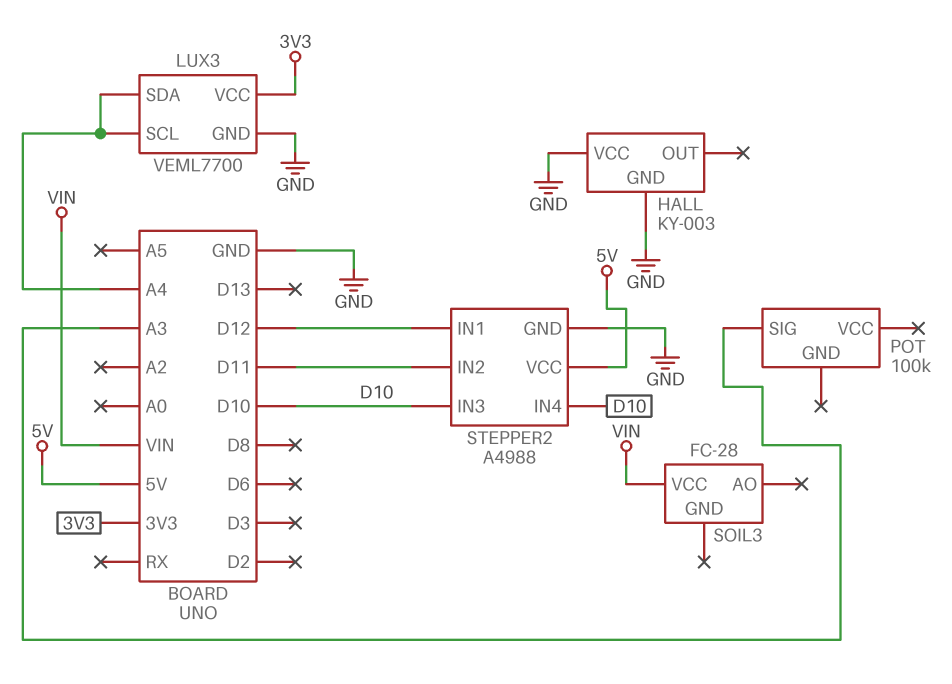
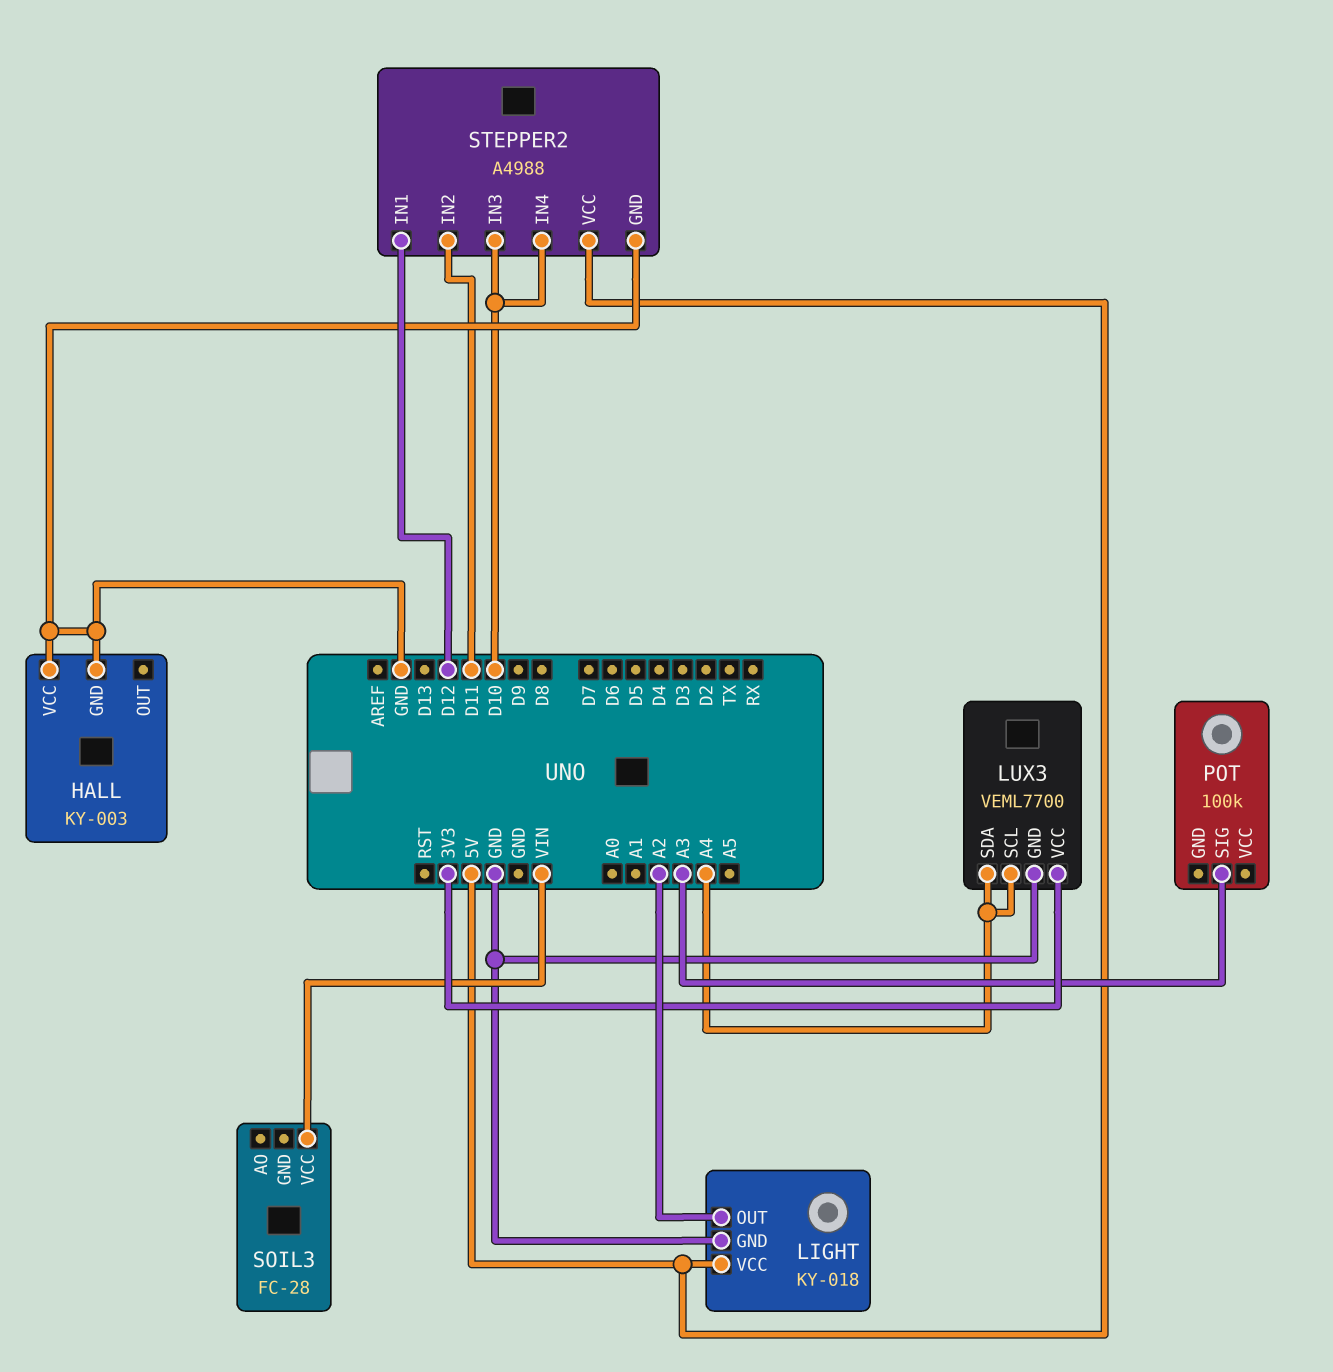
LIGHT: none -> KY-018
LIGHT pin GND: none -> GND
LIGHT pin OUT: none -> A2
LIGHT pin VCC: none -> 5V

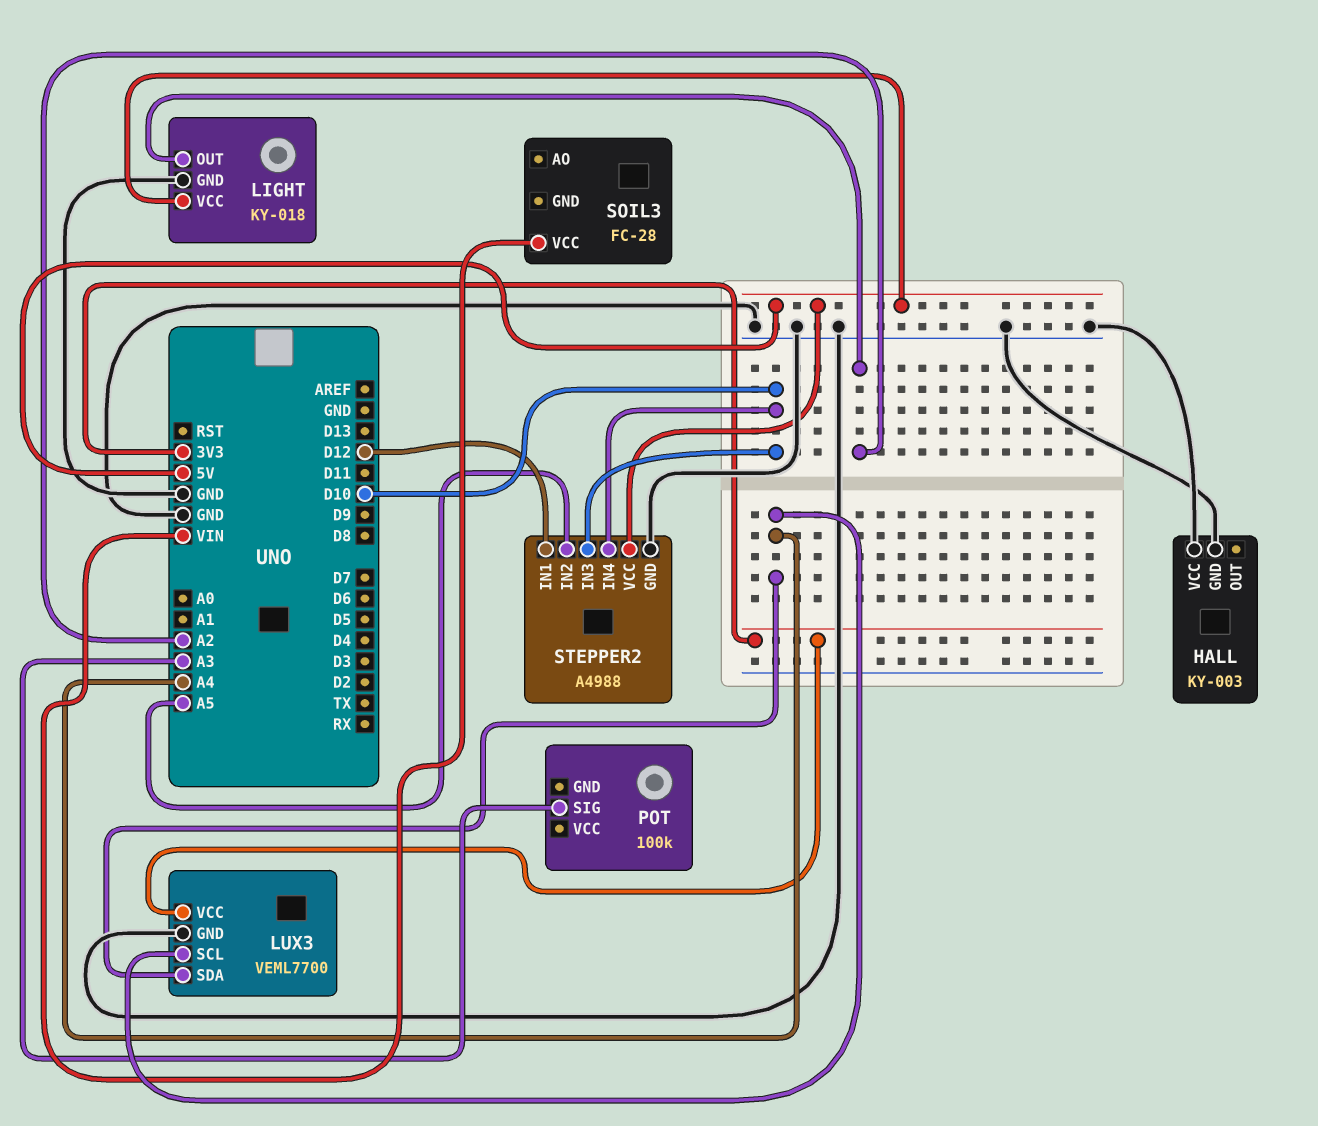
STEPPER2 pin IN2: D11 -> A5

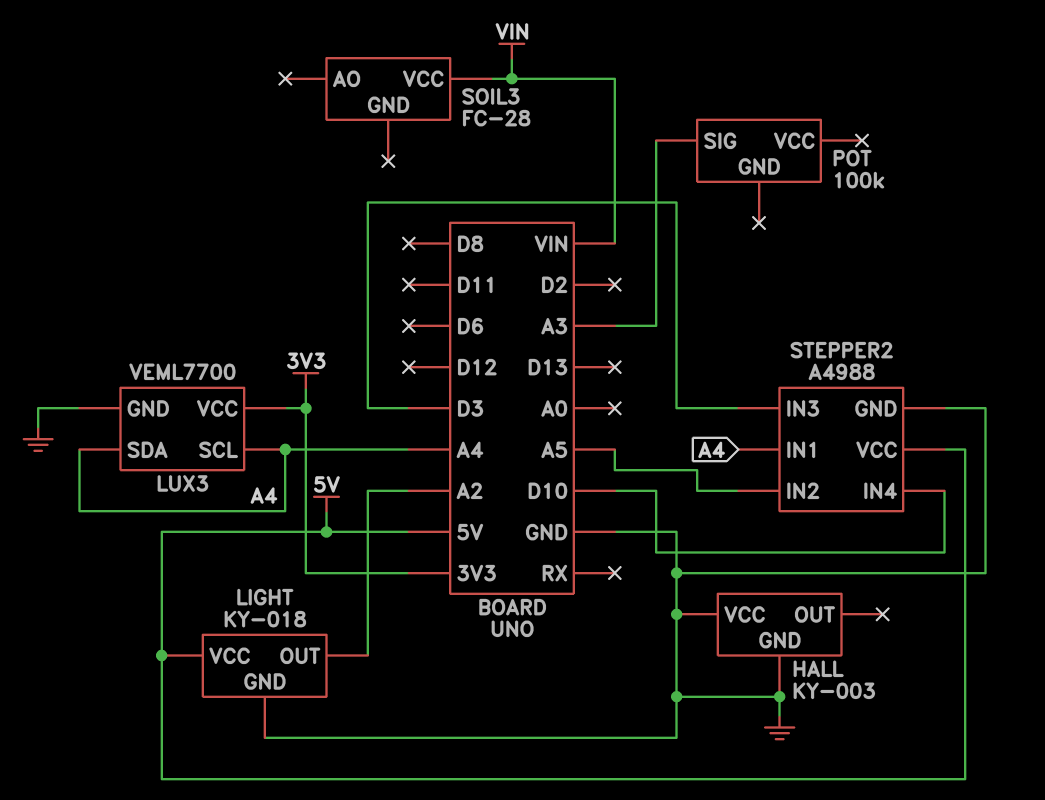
STEPPER2 pin IN1: D12 -> A4
STEPPER2 pin IN3: D10 -> D3

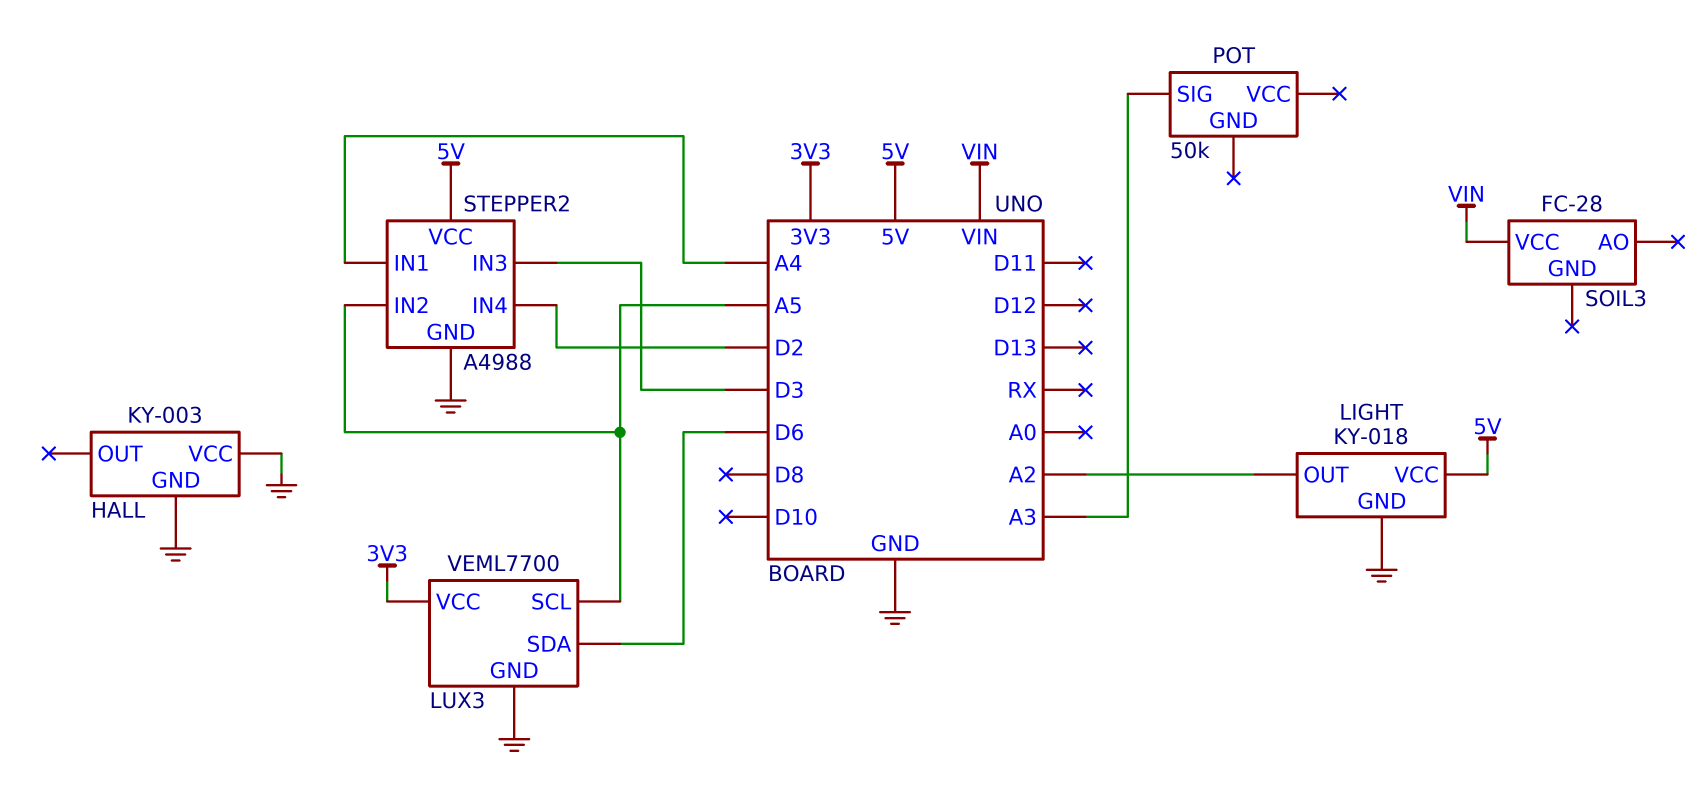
LUX3 pin SCL: A4 -> A5
LUX3 pin SDA: A4 -> D6
POT: 100k -> 50k
STEPPER2 pin IN4: D10 -> D2

